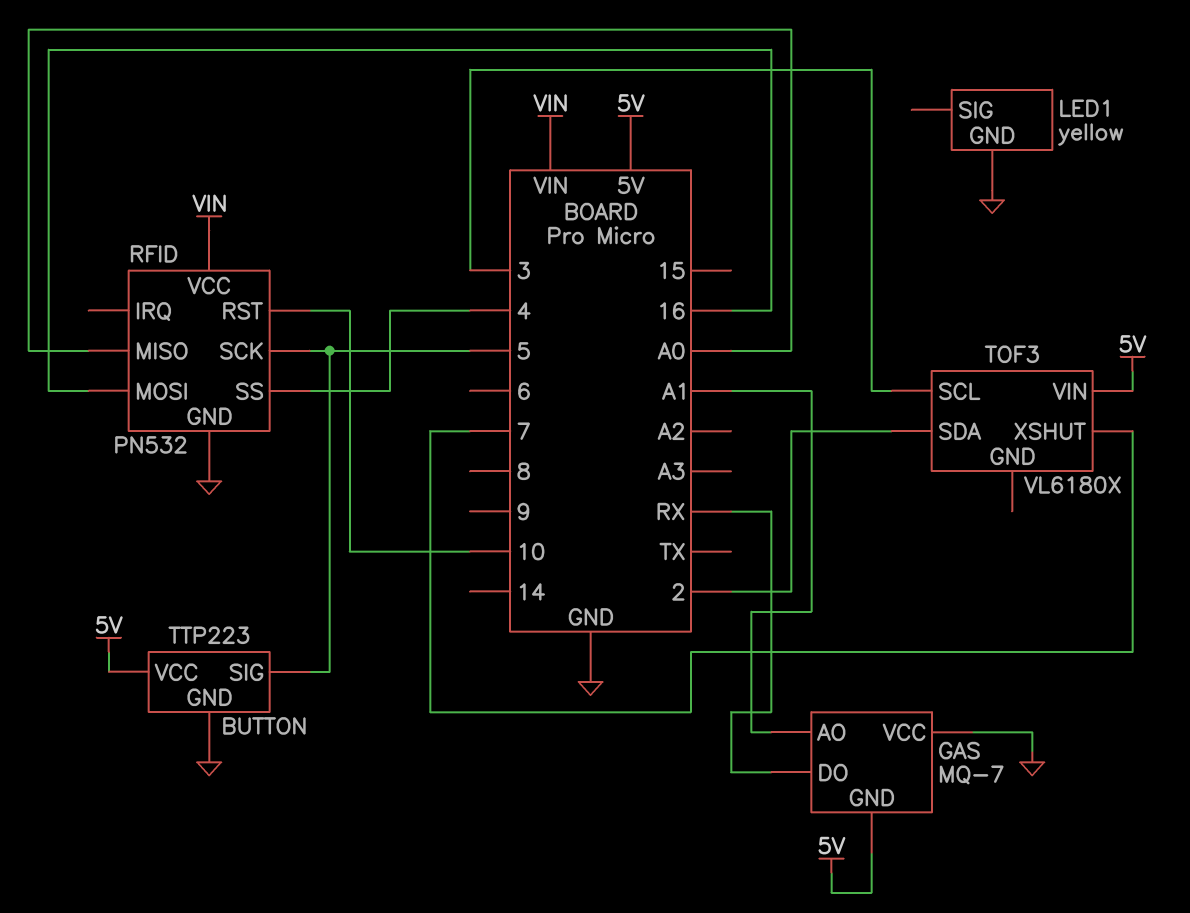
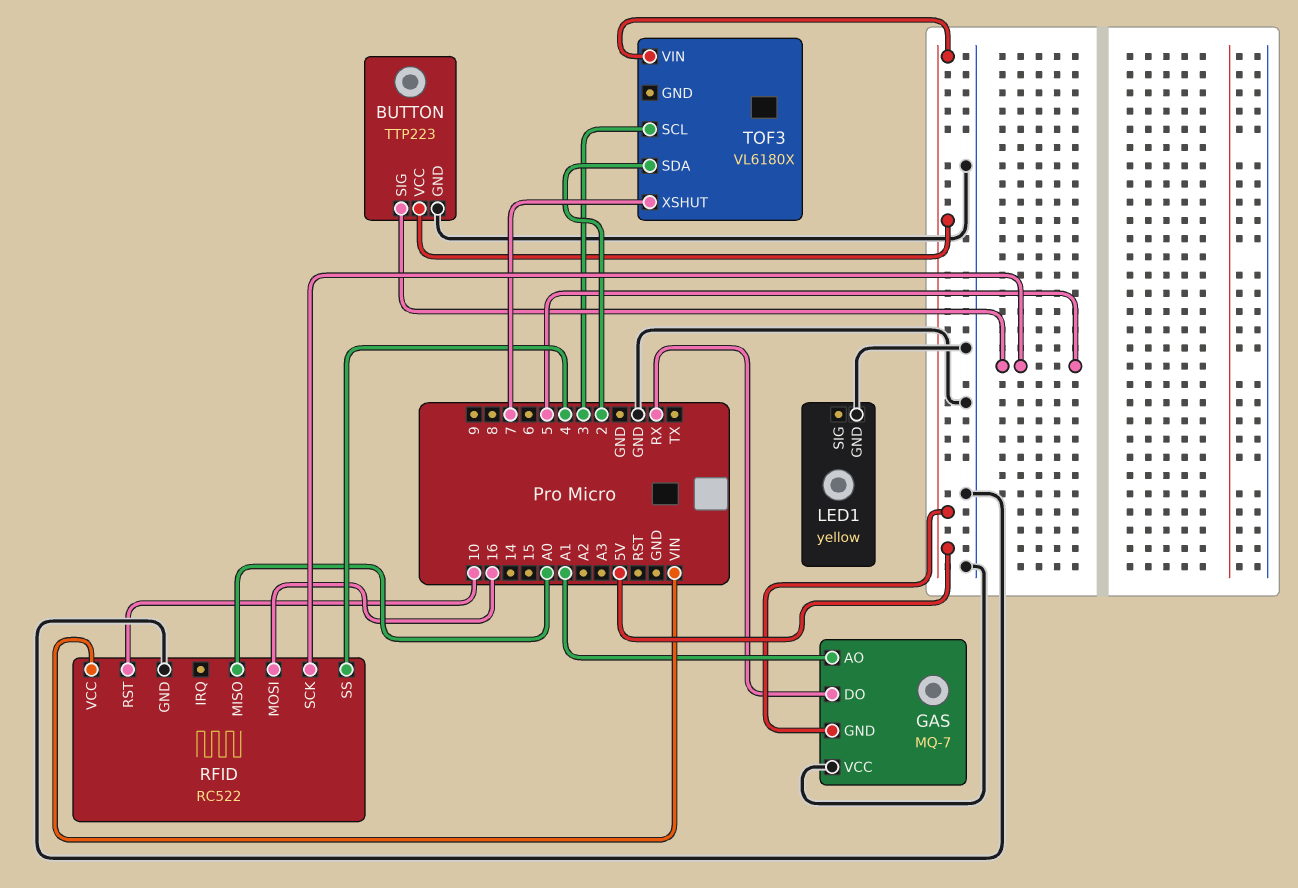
RFID: PN532 -> RC522

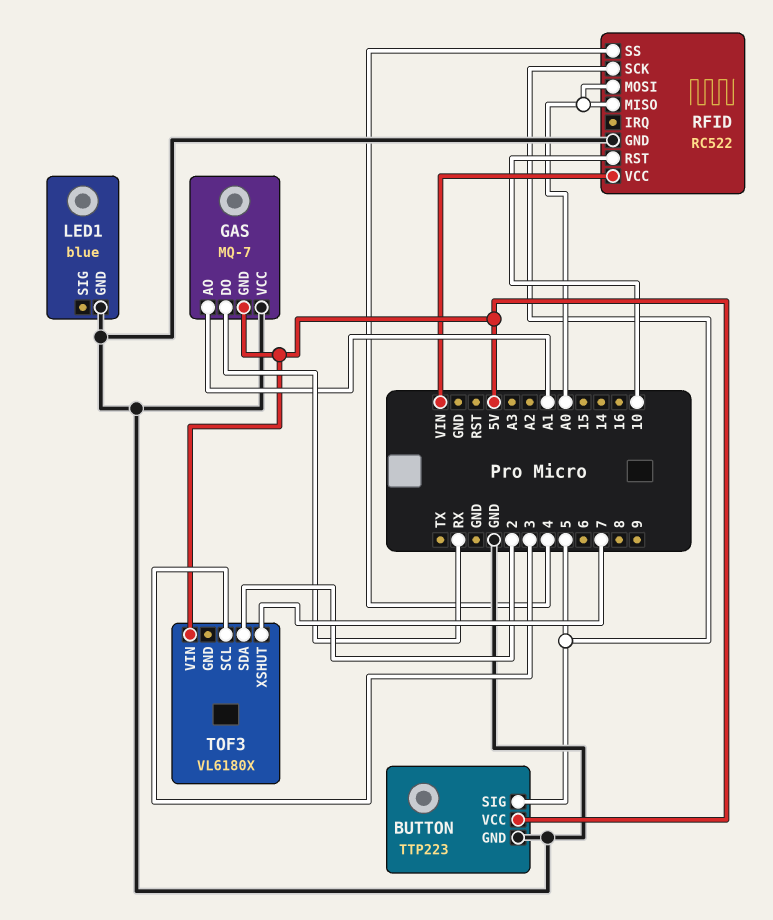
LED1: yellow -> blue
RFID pin MOSI: 16 -> A0

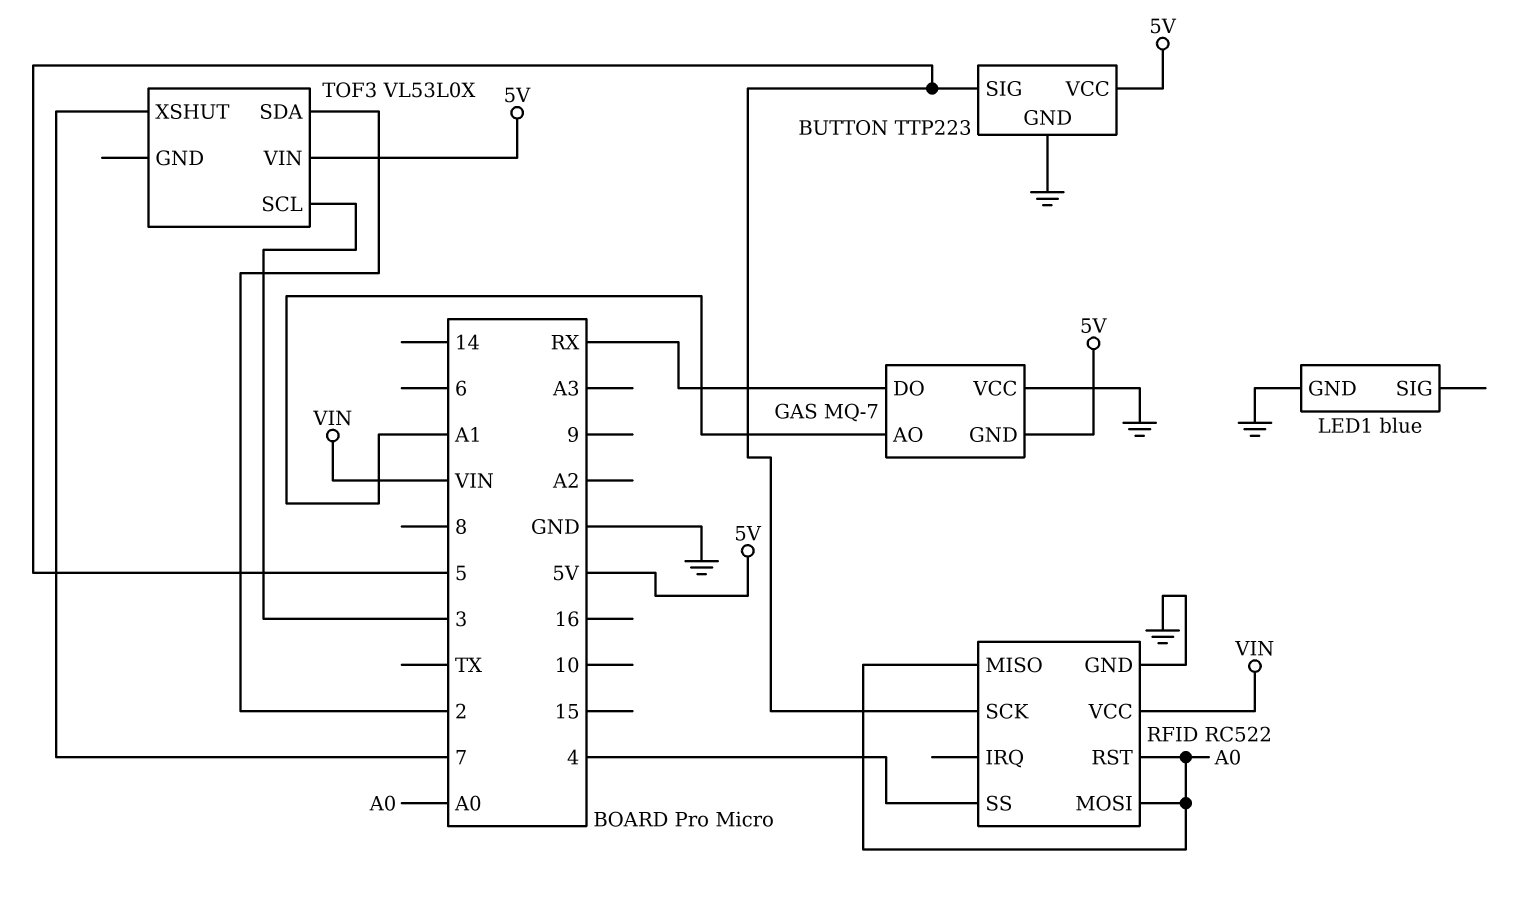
RFID pin RST: 10 -> A0
TOF3: VL6180X -> VL53L0X

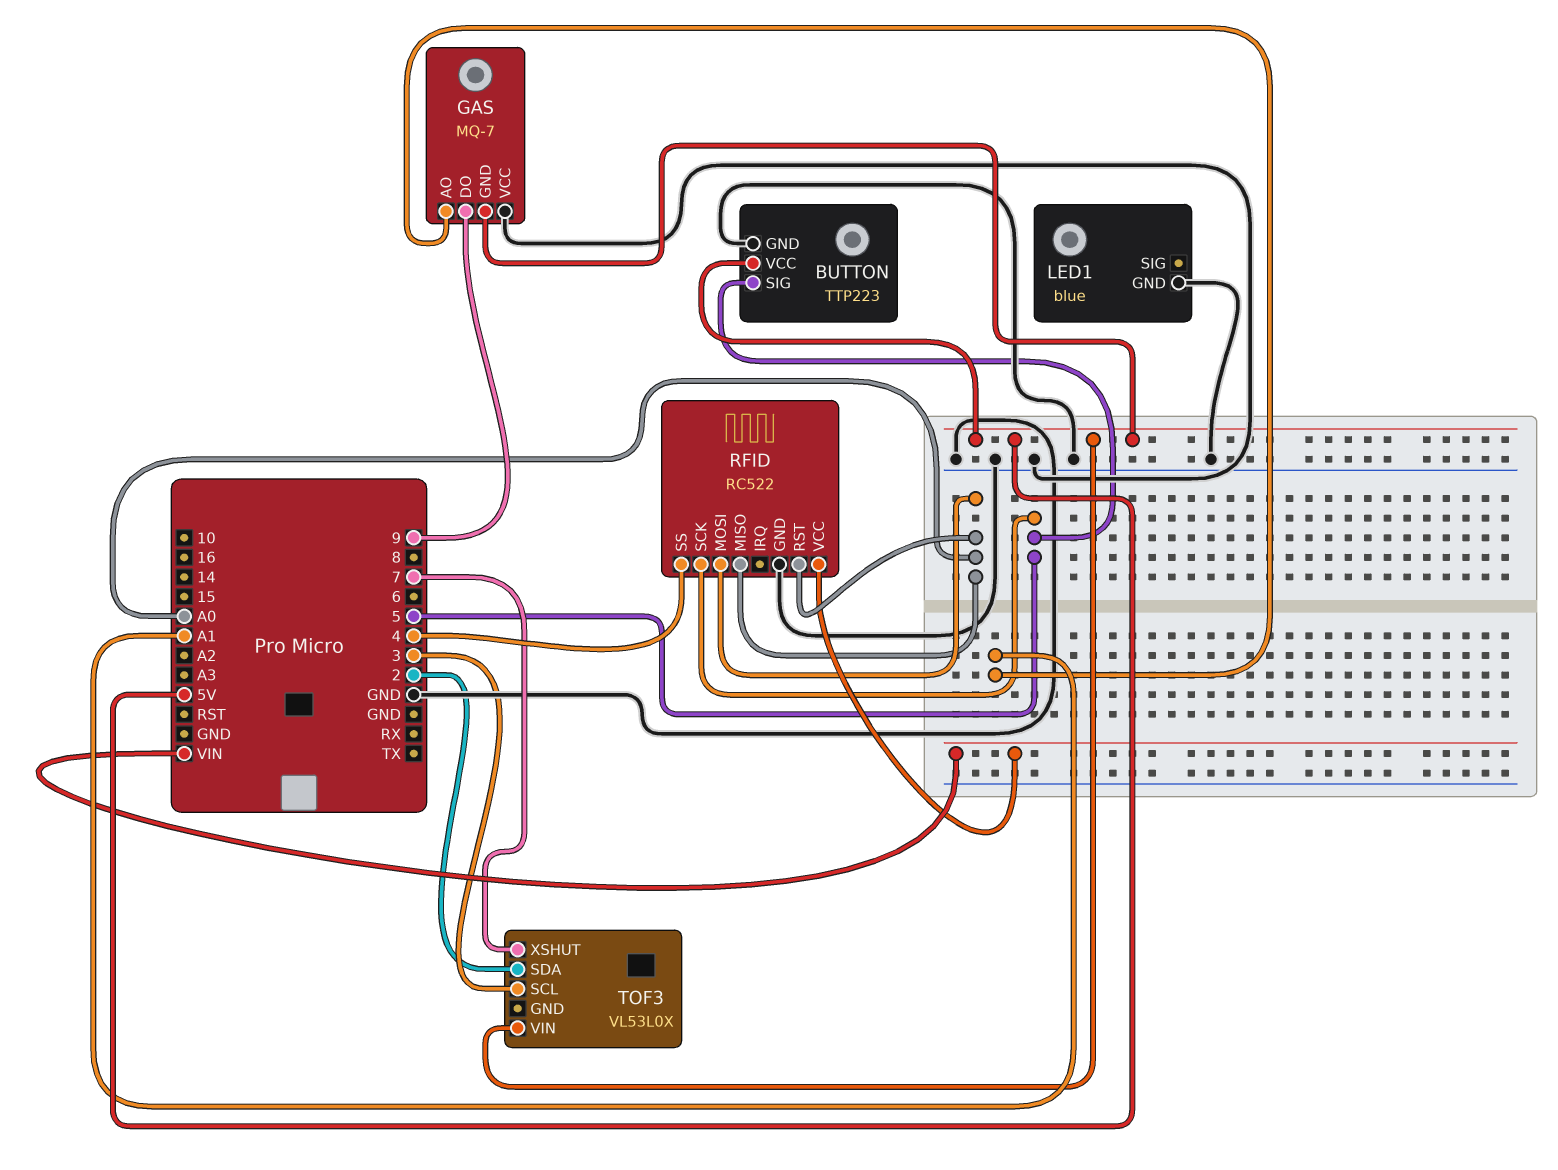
GAS pin DO: RX -> 9

